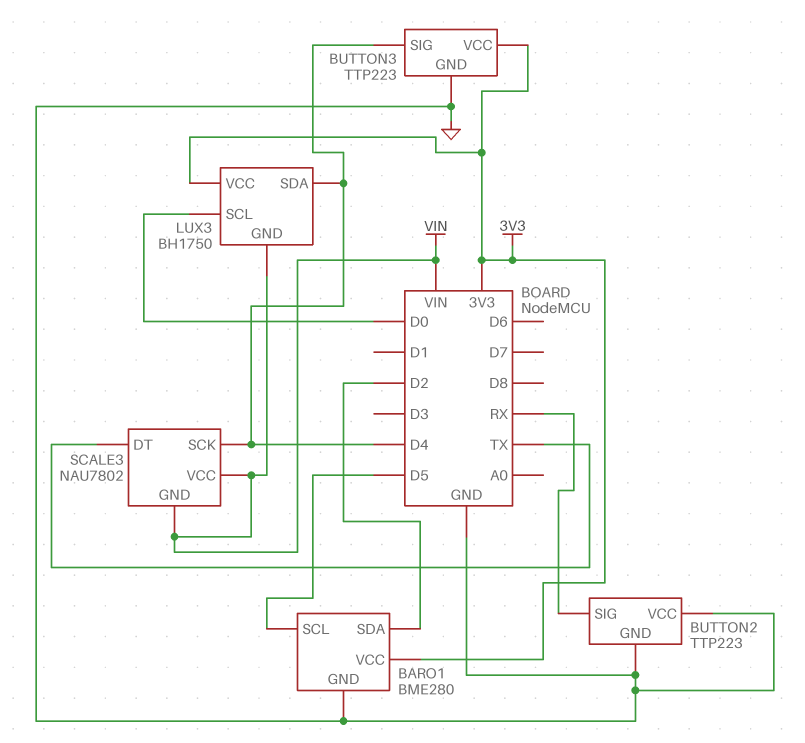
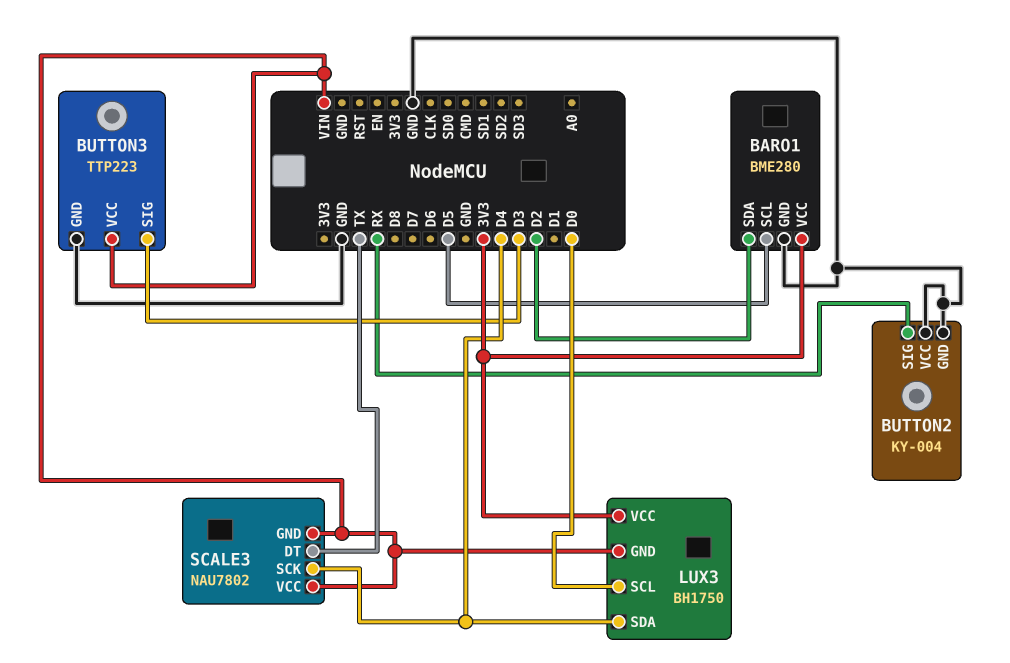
BUTTON2: TTP223 -> KY-004
BUTTON3 pin SIG: D4 -> D3
BUTTON3 pin VCC: 3V3 -> VIN

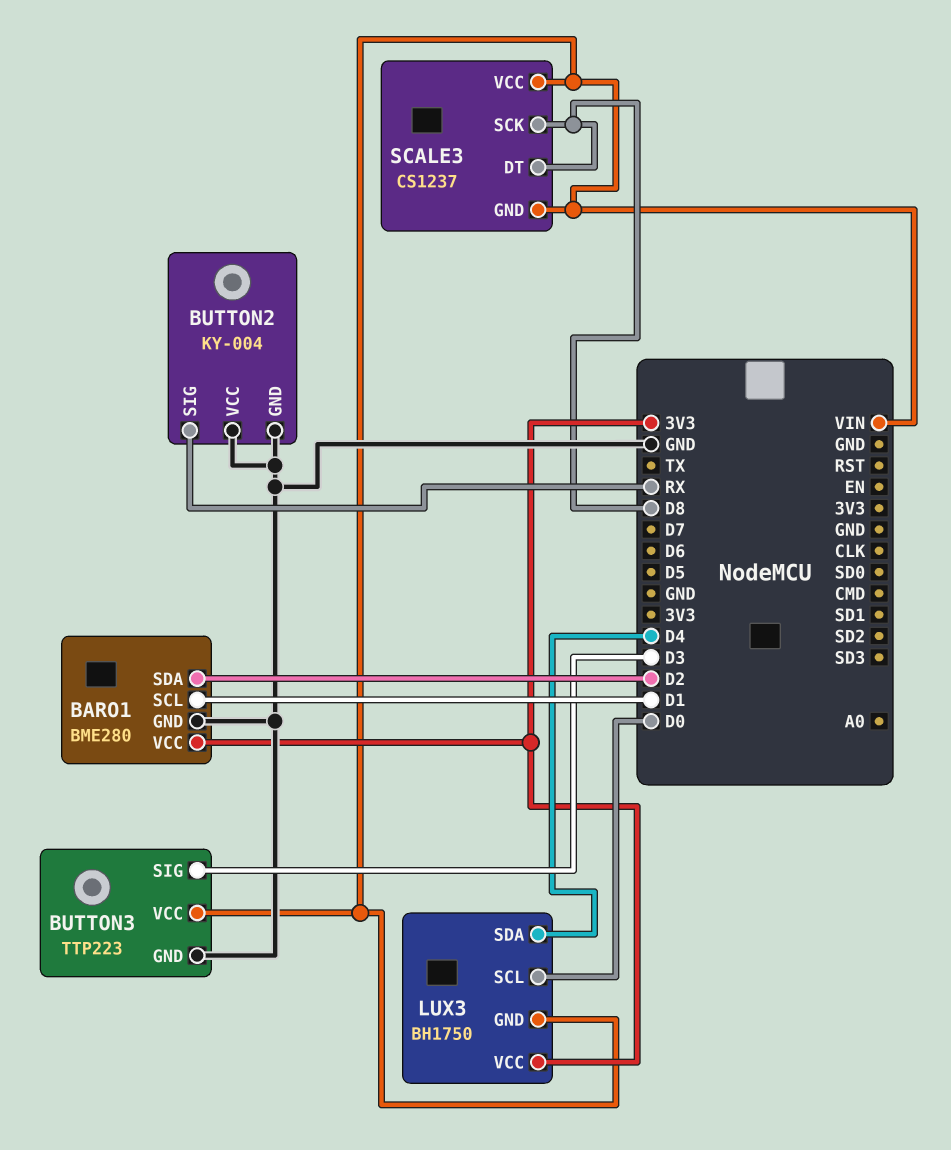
BARO1 pin SCL: D5 -> D1
SCALE3: NAU7802 -> CS1237
SCALE3 pin DT: TX -> D8
SCALE3 pin SCK: D4 -> D8

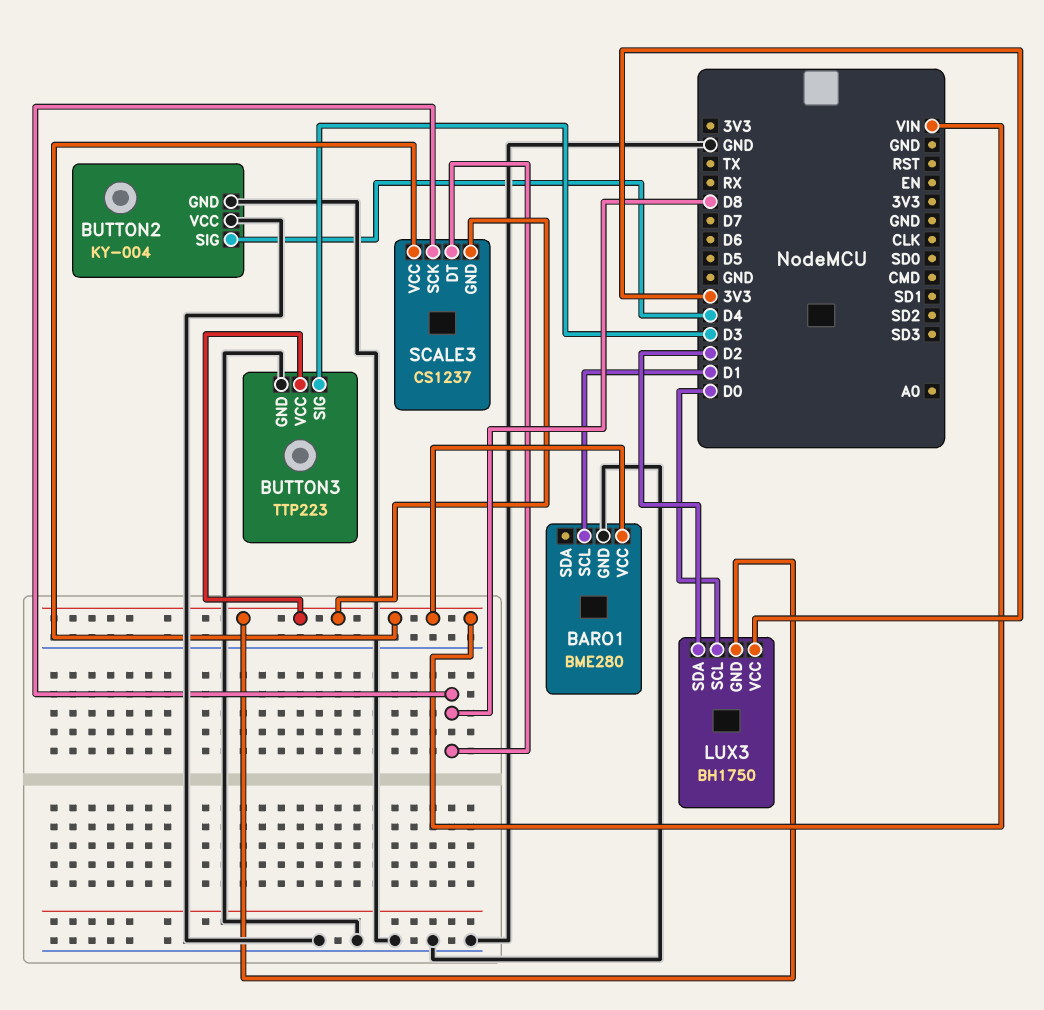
BARO1 pin SDA: D2 -> none
BARO1 pin VCC: 3V3 -> VIN
BUTTON2 pin SIG: RX -> D4
LUX3 pin SDA: D4 -> D2

